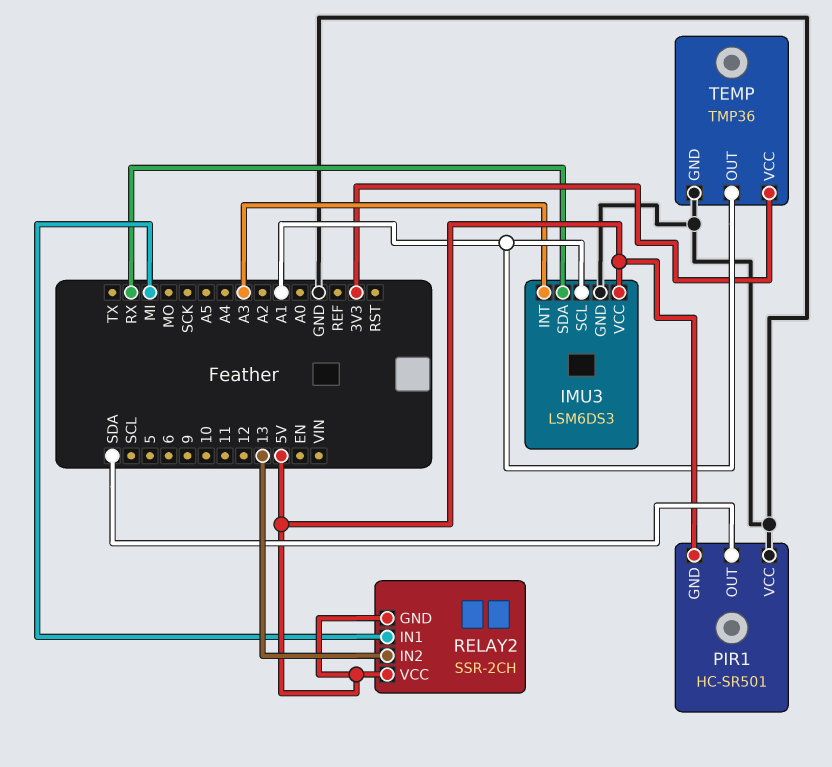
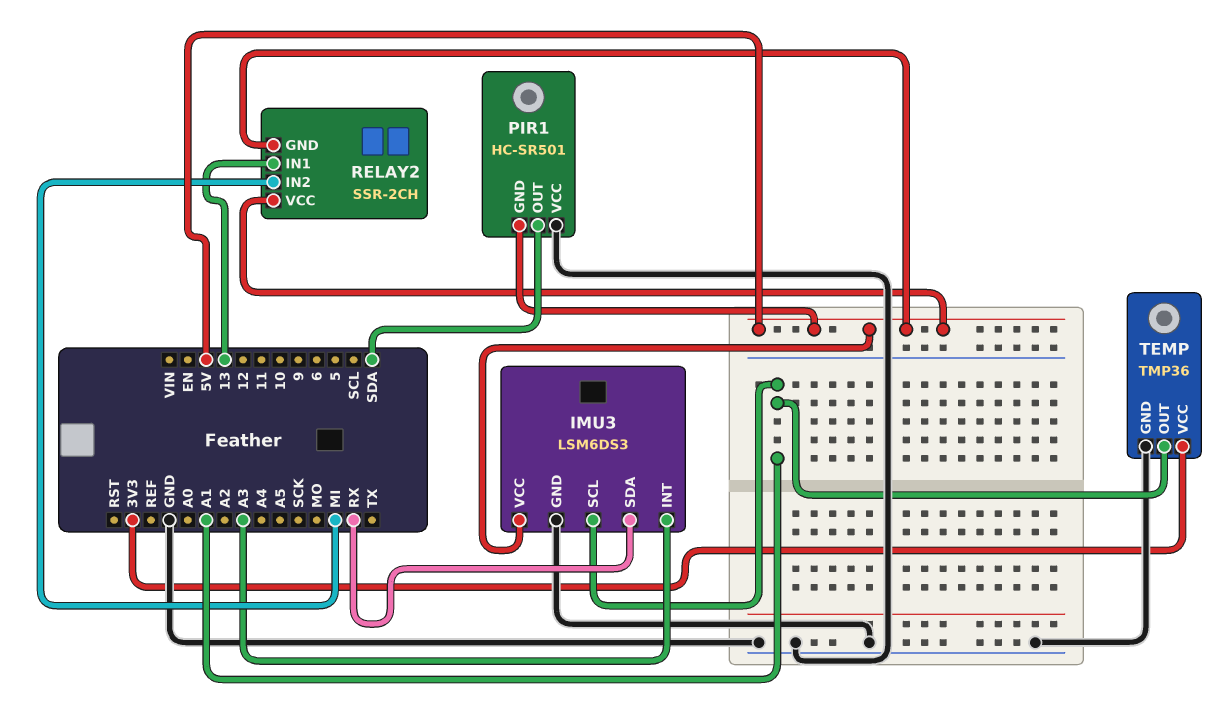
RELAY2 pin IN1: MI -> 13
RELAY2 pin IN2: 13 -> MI

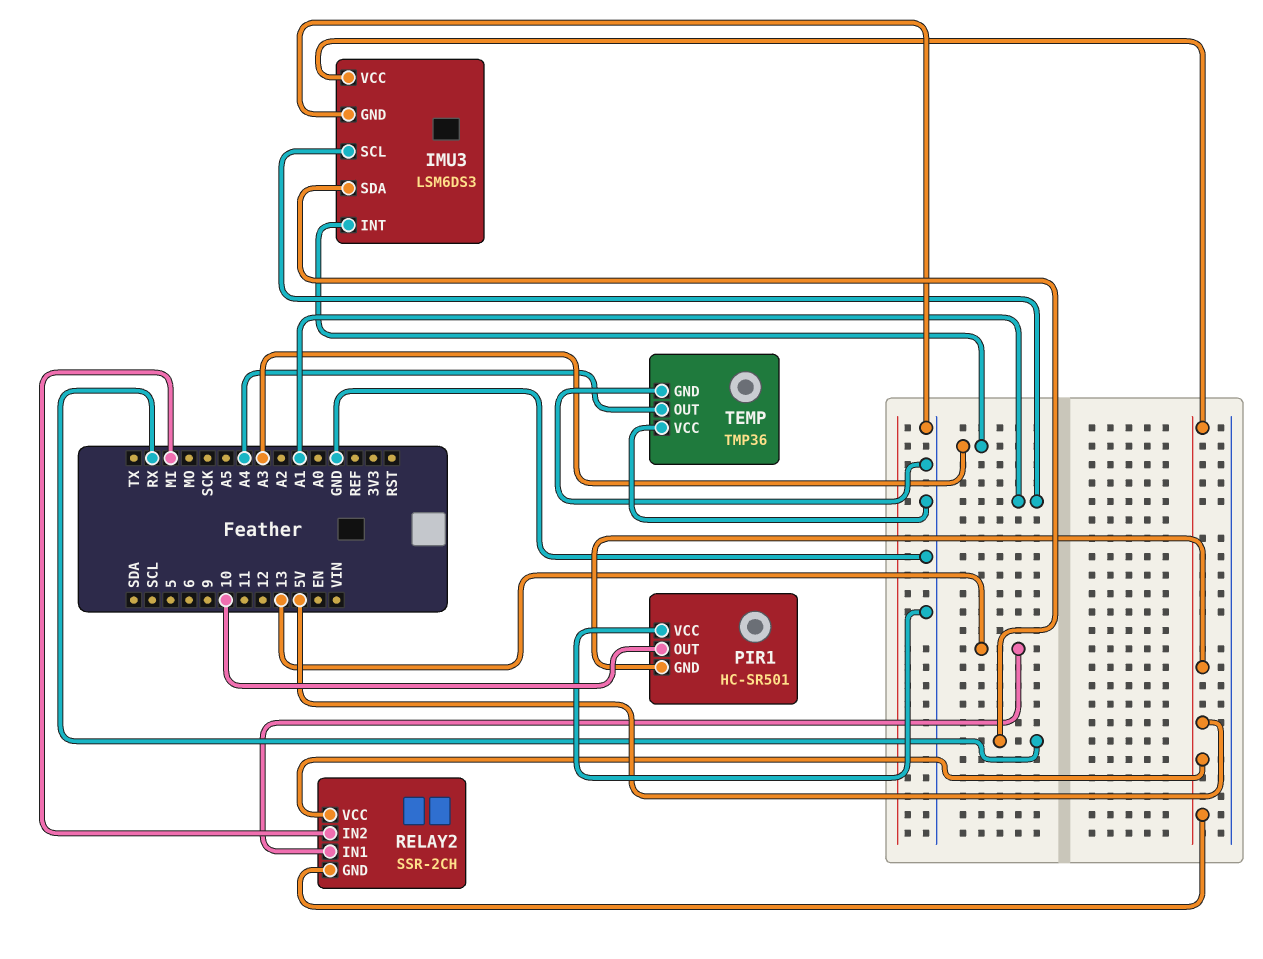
PIR1 pin OUT: SDA -> 10
TEMP pin OUT: A1 -> A4
TEMP pin VCC: 3V3 -> GND

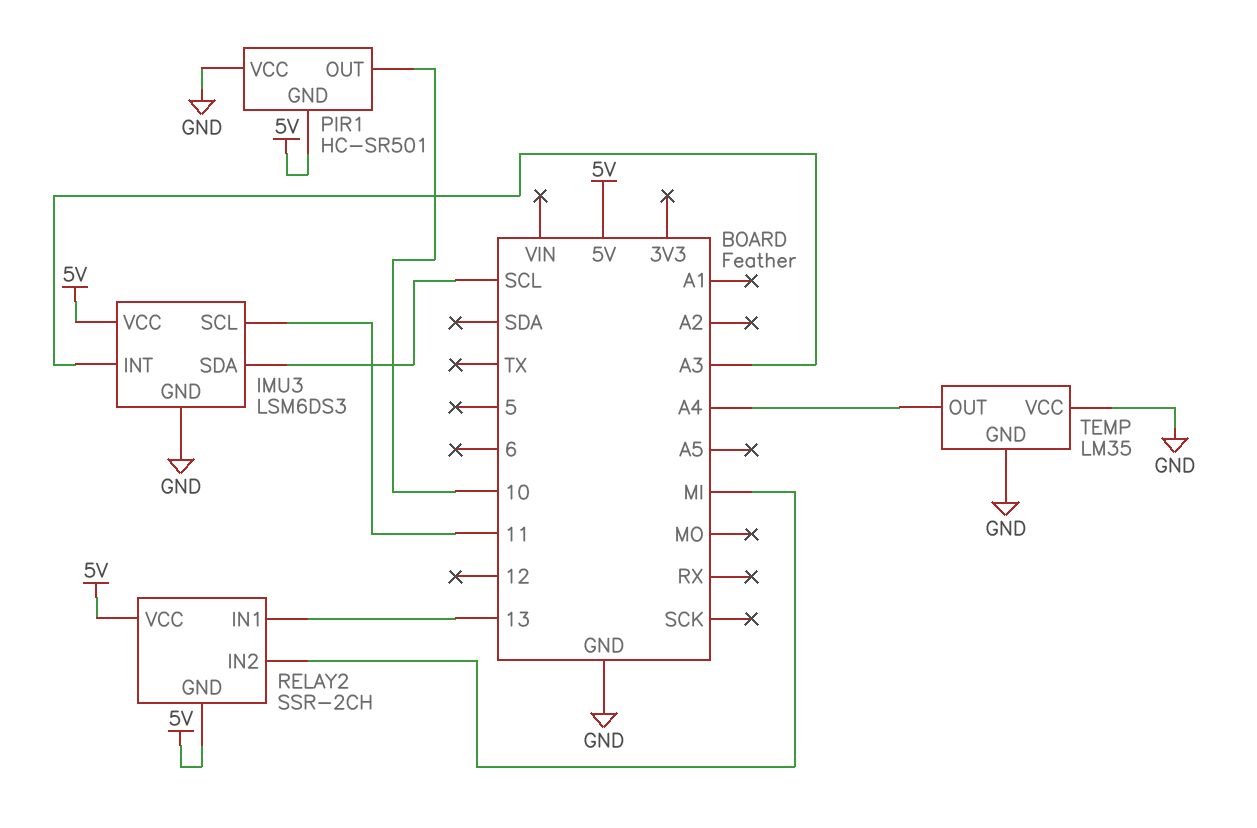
IMU3 pin SCL: A1 -> 11
IMU3 pin SDA: RX -> SCL
TEMP: TMP36 -> LM35

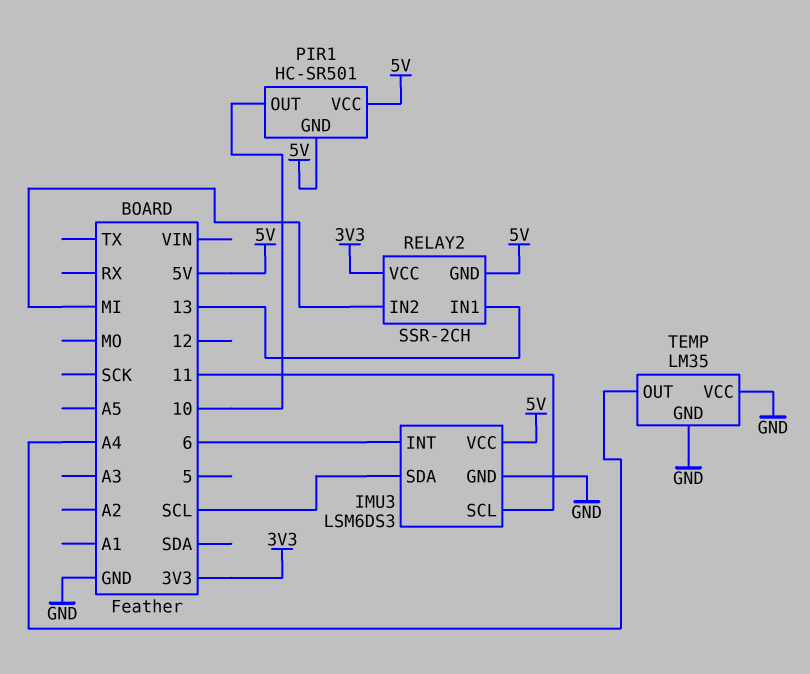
IMU3 pin INT: A3 -> 6
PIR1 pin VCC: GND -> 5V
RELAY2 pin VCC: 5V -> 3V3

